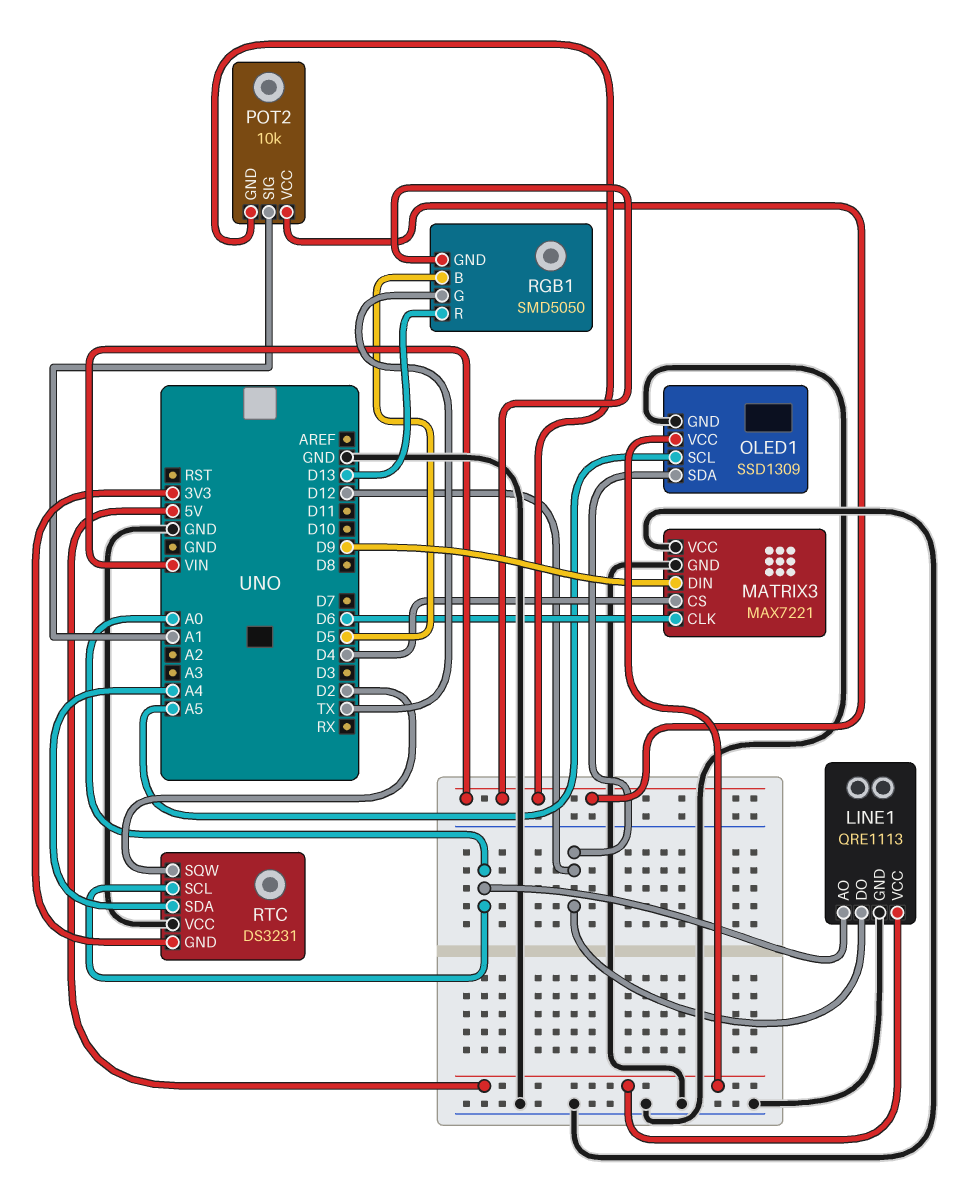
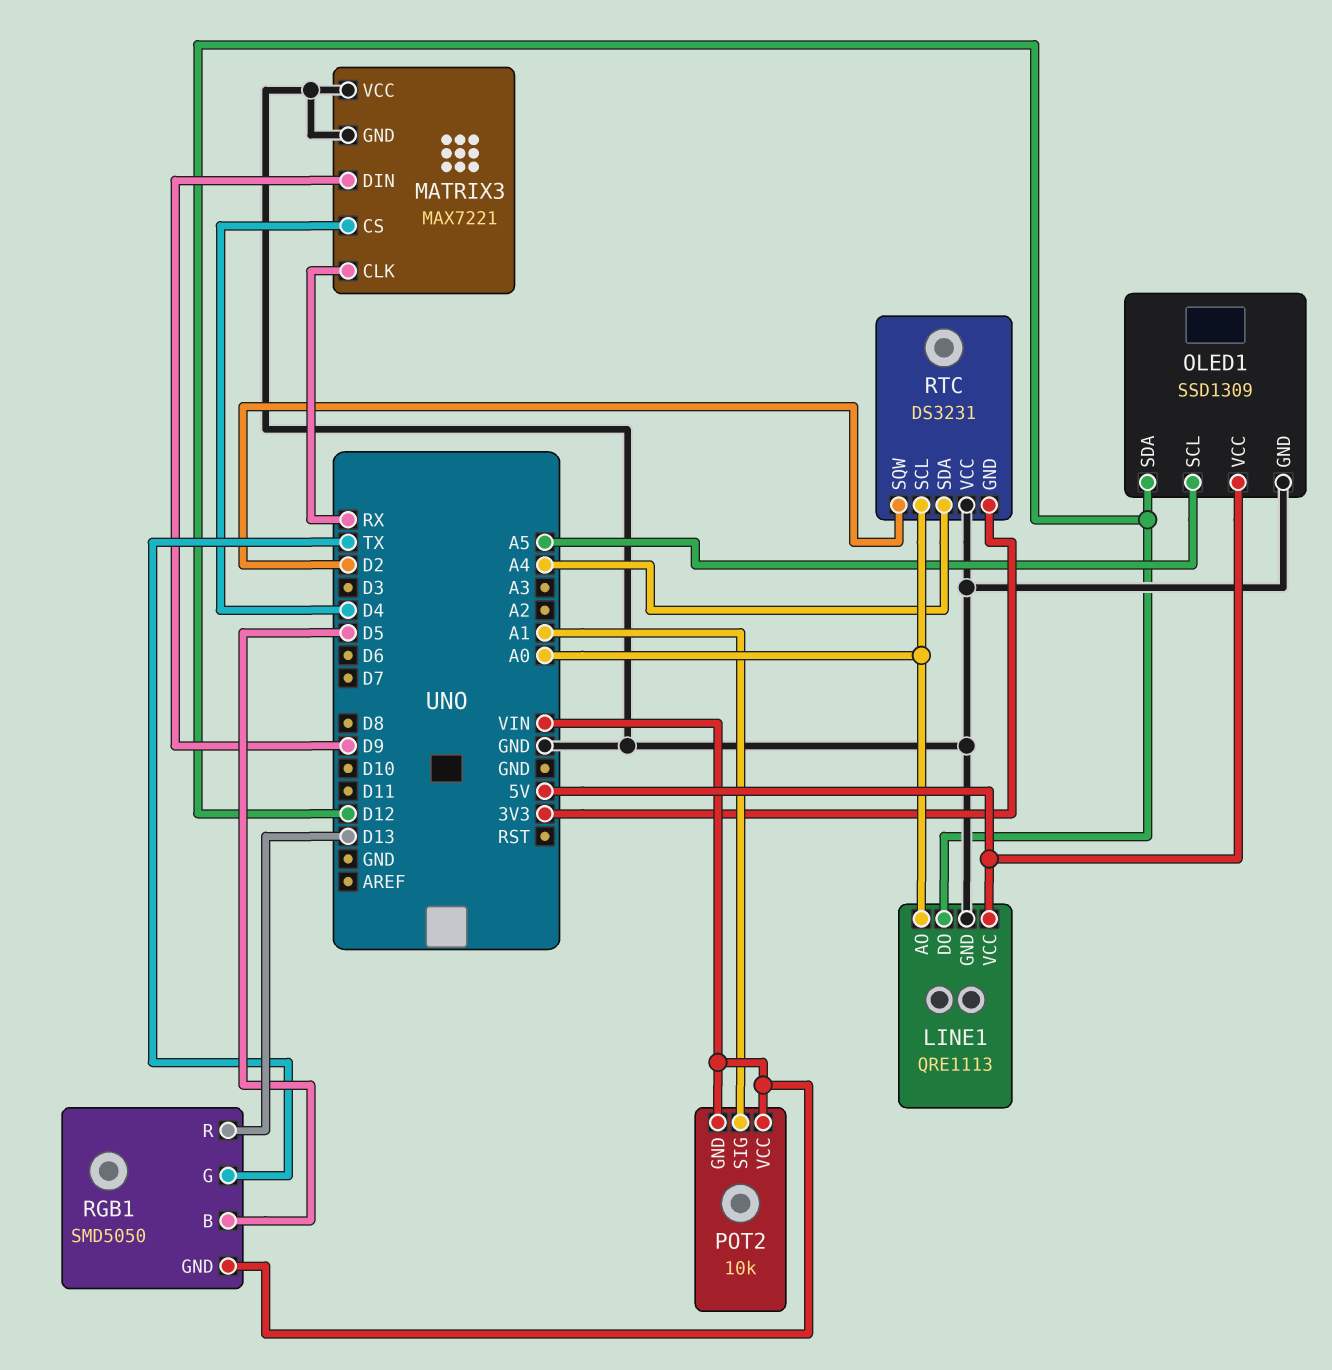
MATRIX3 pin CLK: D6 -> RX

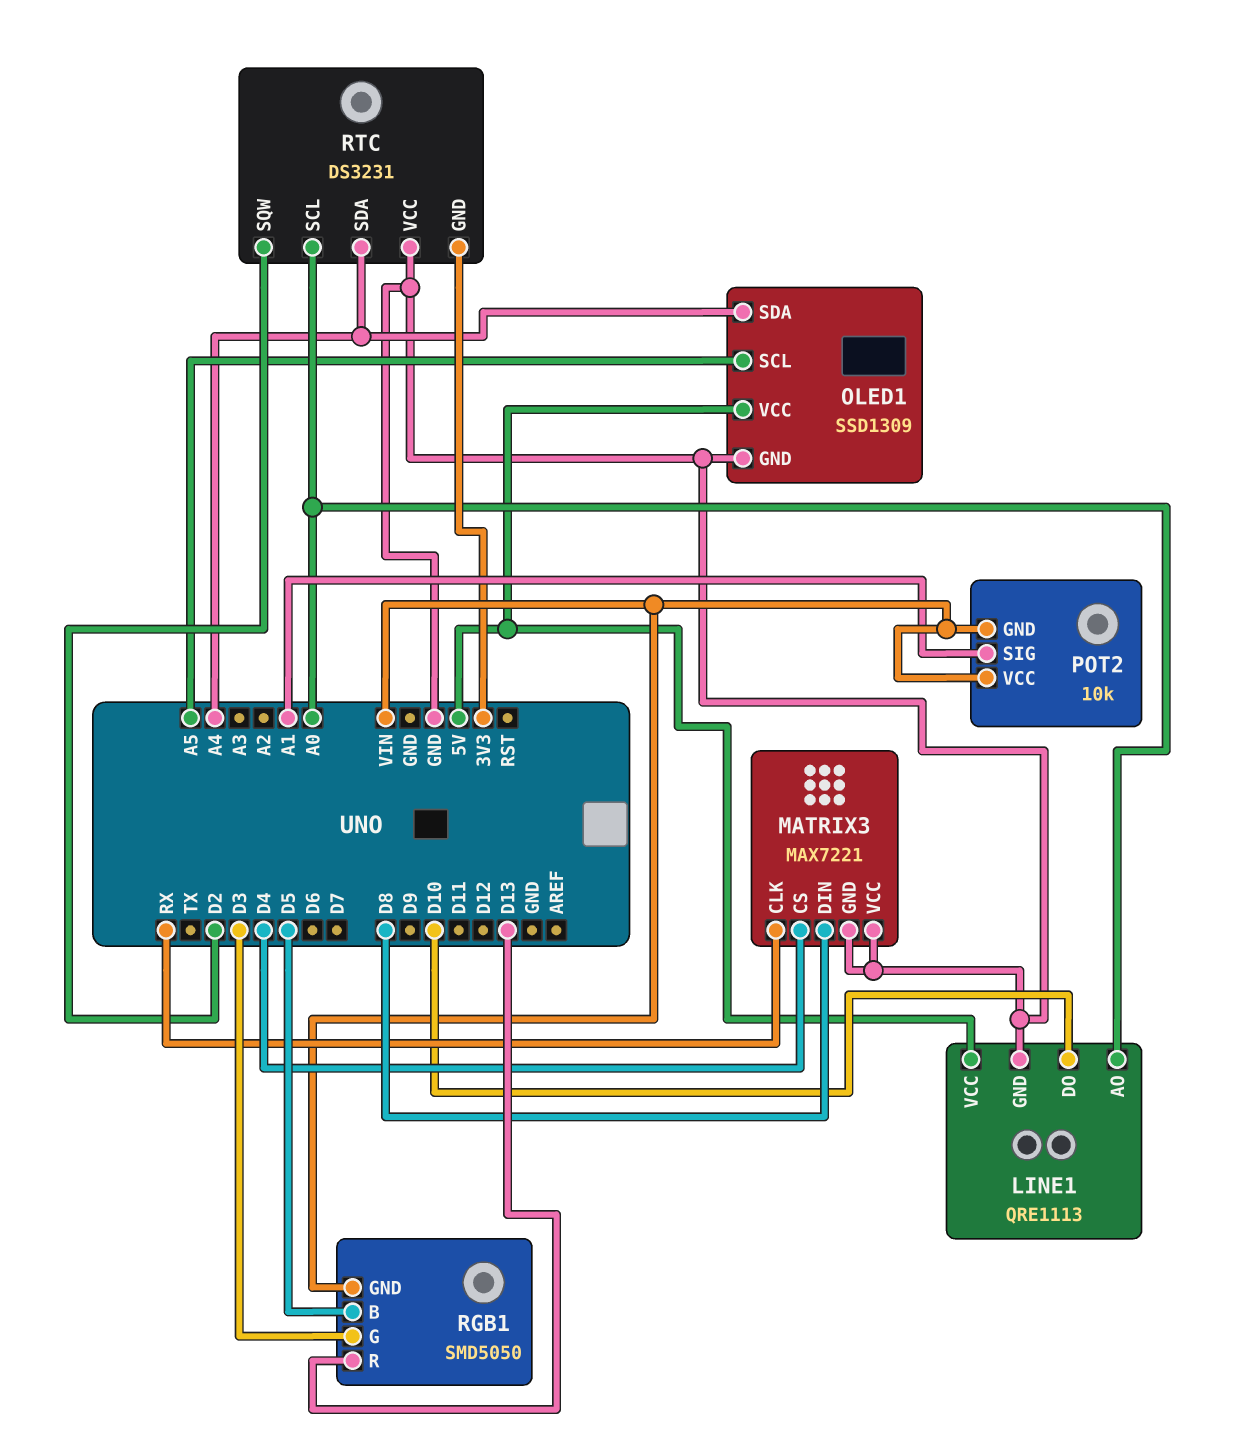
LINE1 pin DO: D12 -> D10
MATRIX3 pin DIN: D9 -> D8
OLED1 pin SDA: D12 -> A4
RGB1 pin G: TX -> D3

